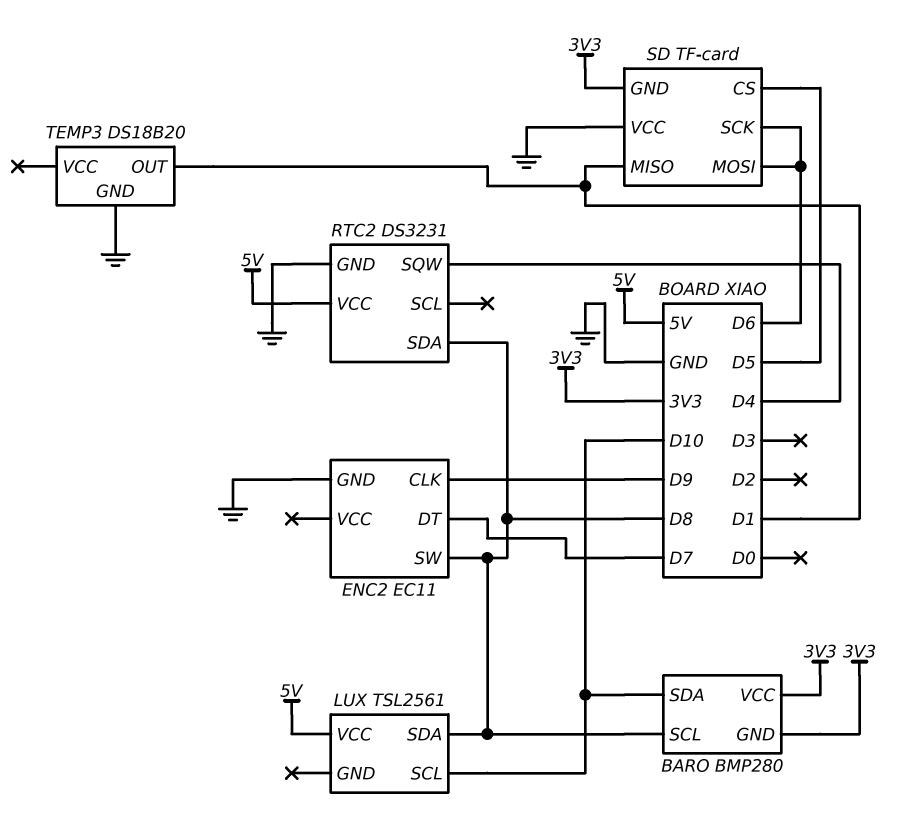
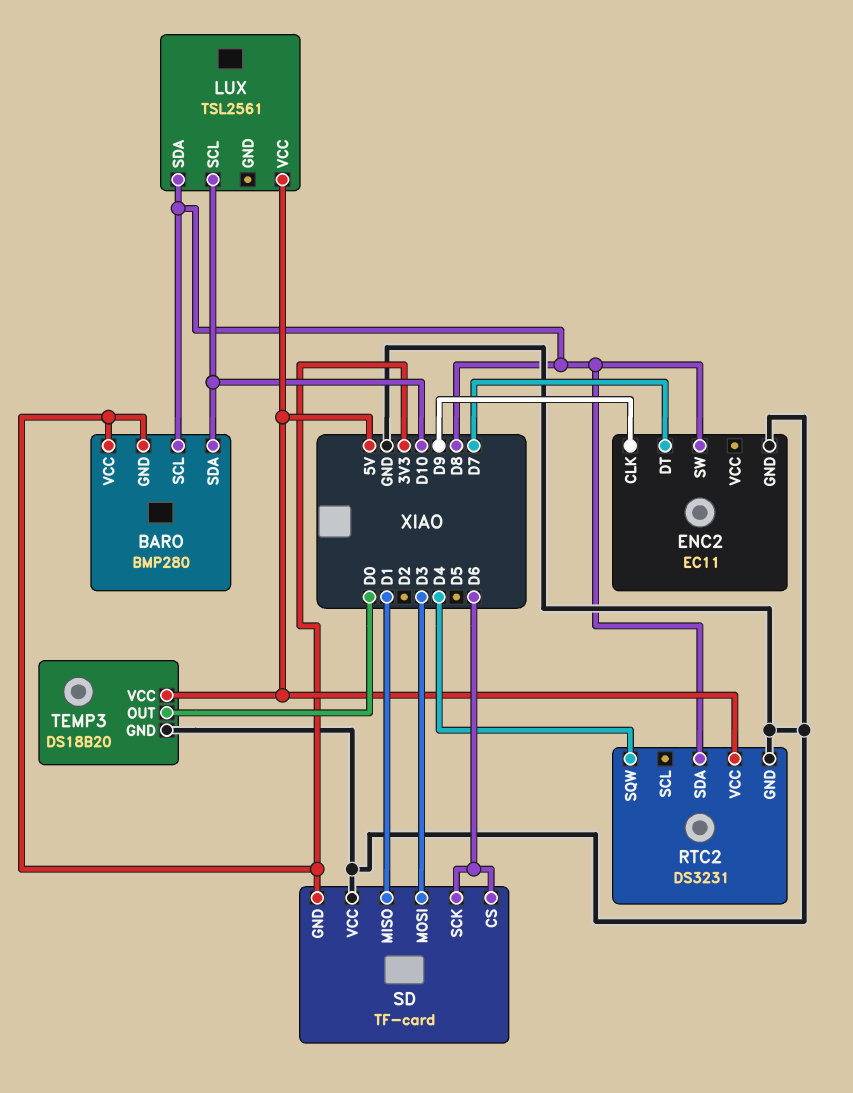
SD pin CS: D5 -> D6
SD pin MOSI: D6 -> D3
TEMP3 pin OUT: D1 -> D0
TEMP3 pin VCC: none -> 5V

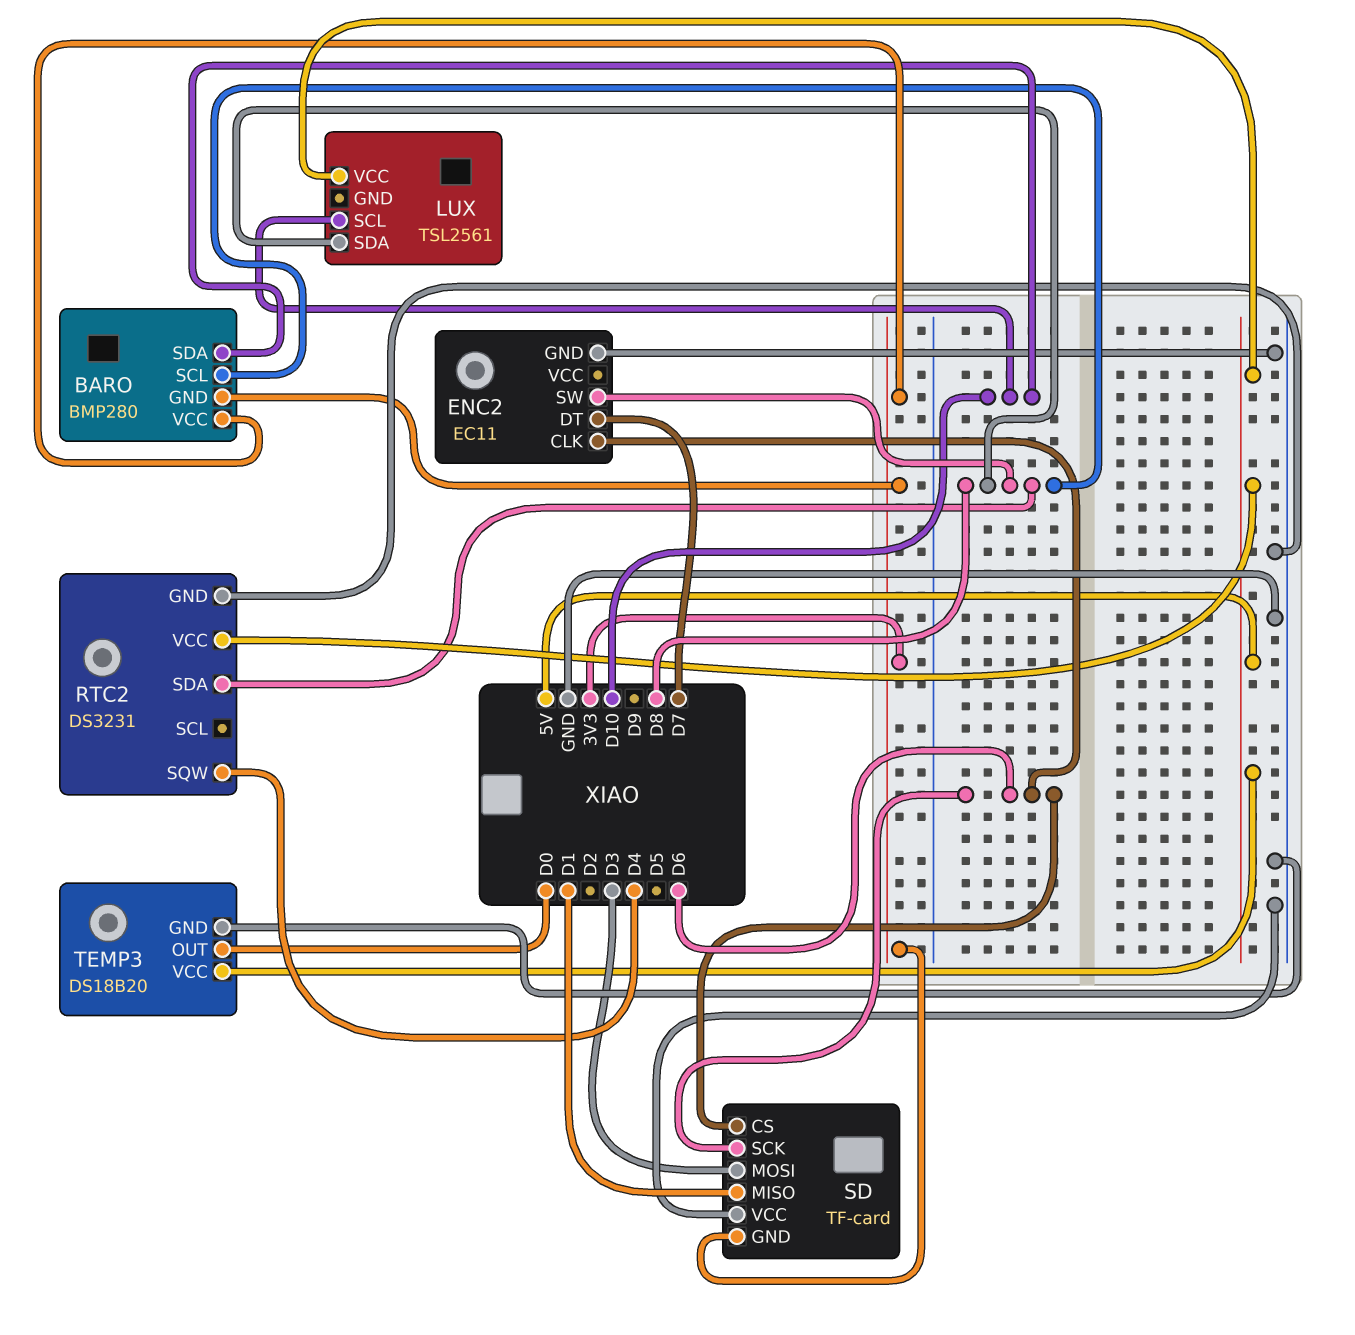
ENC2 pin CLK: D9 -> D6

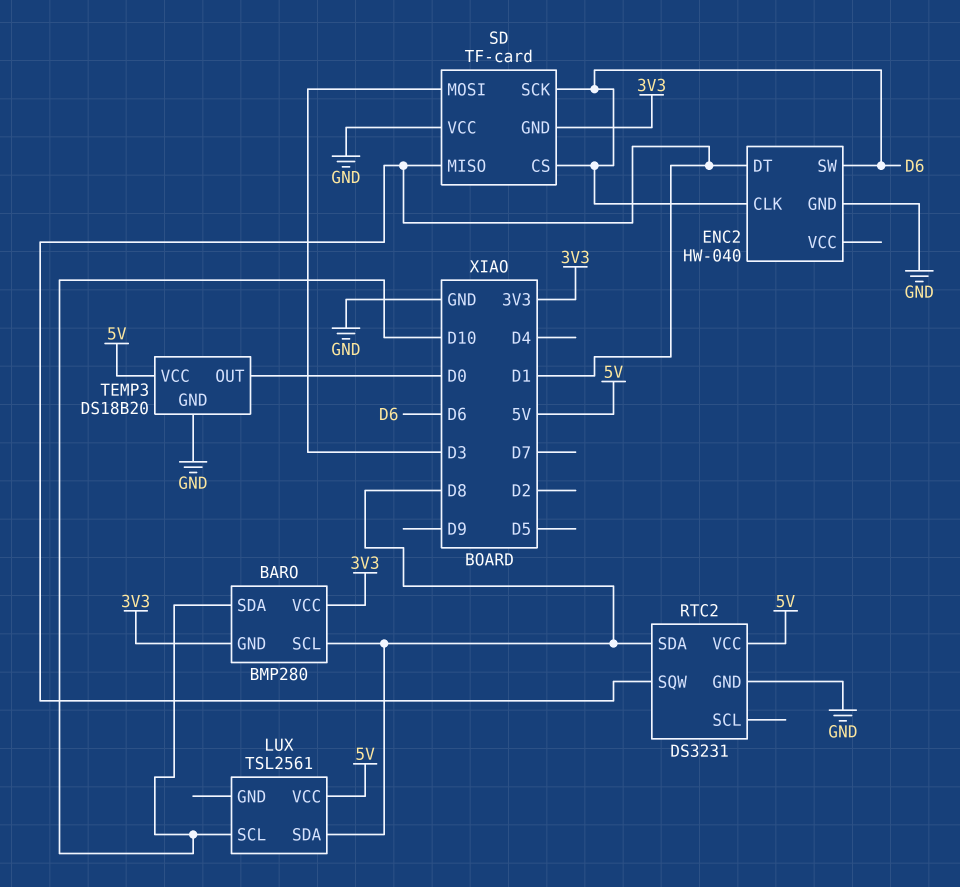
ENC2: EC11 -> HW-040
ENC2 pin DT: D7 -> D1
ENC2 pin SW: D8 -> D6
RTC2 pin SQW: D4 -> D1

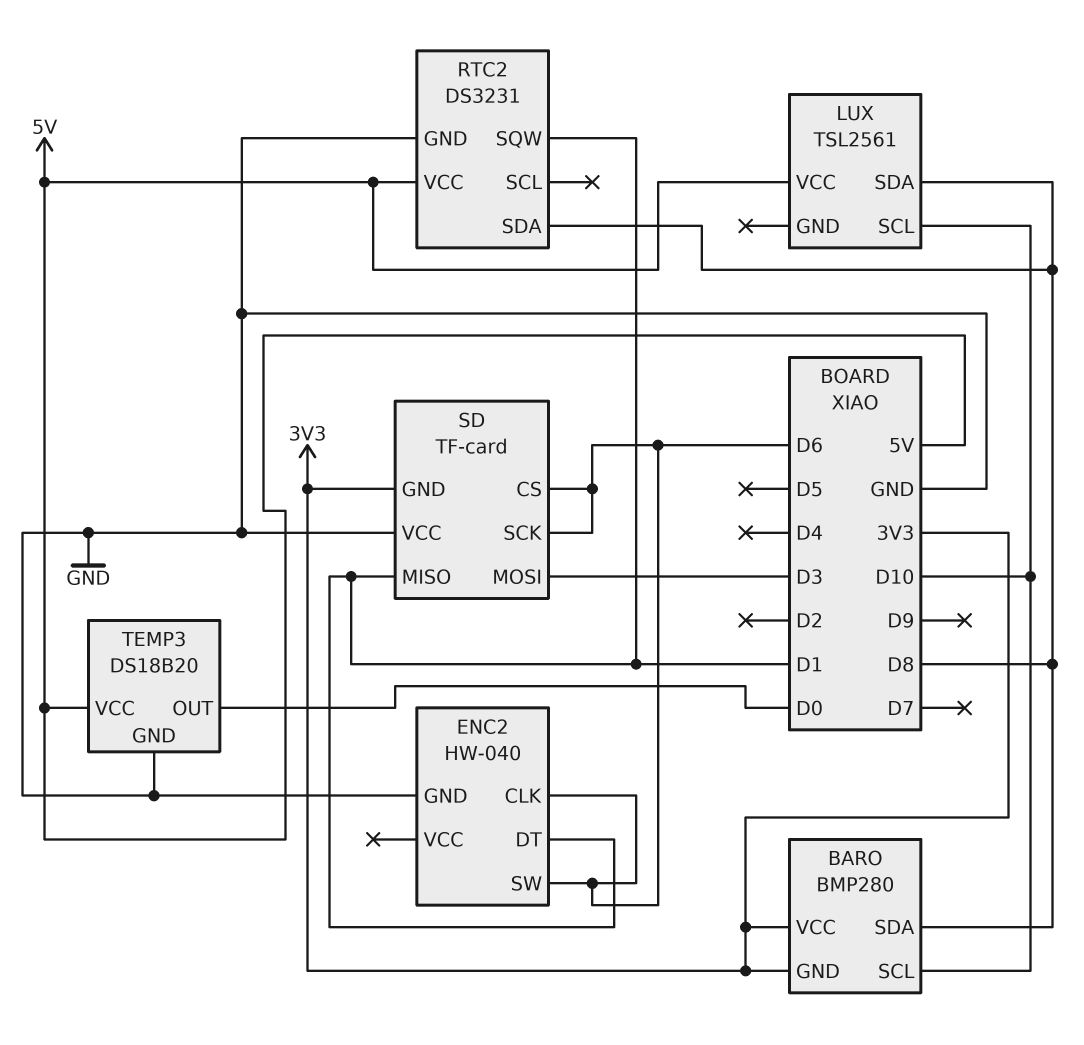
BARO pin SCL: D8 -> D10
BARO pin SDA: D10 -> D8

